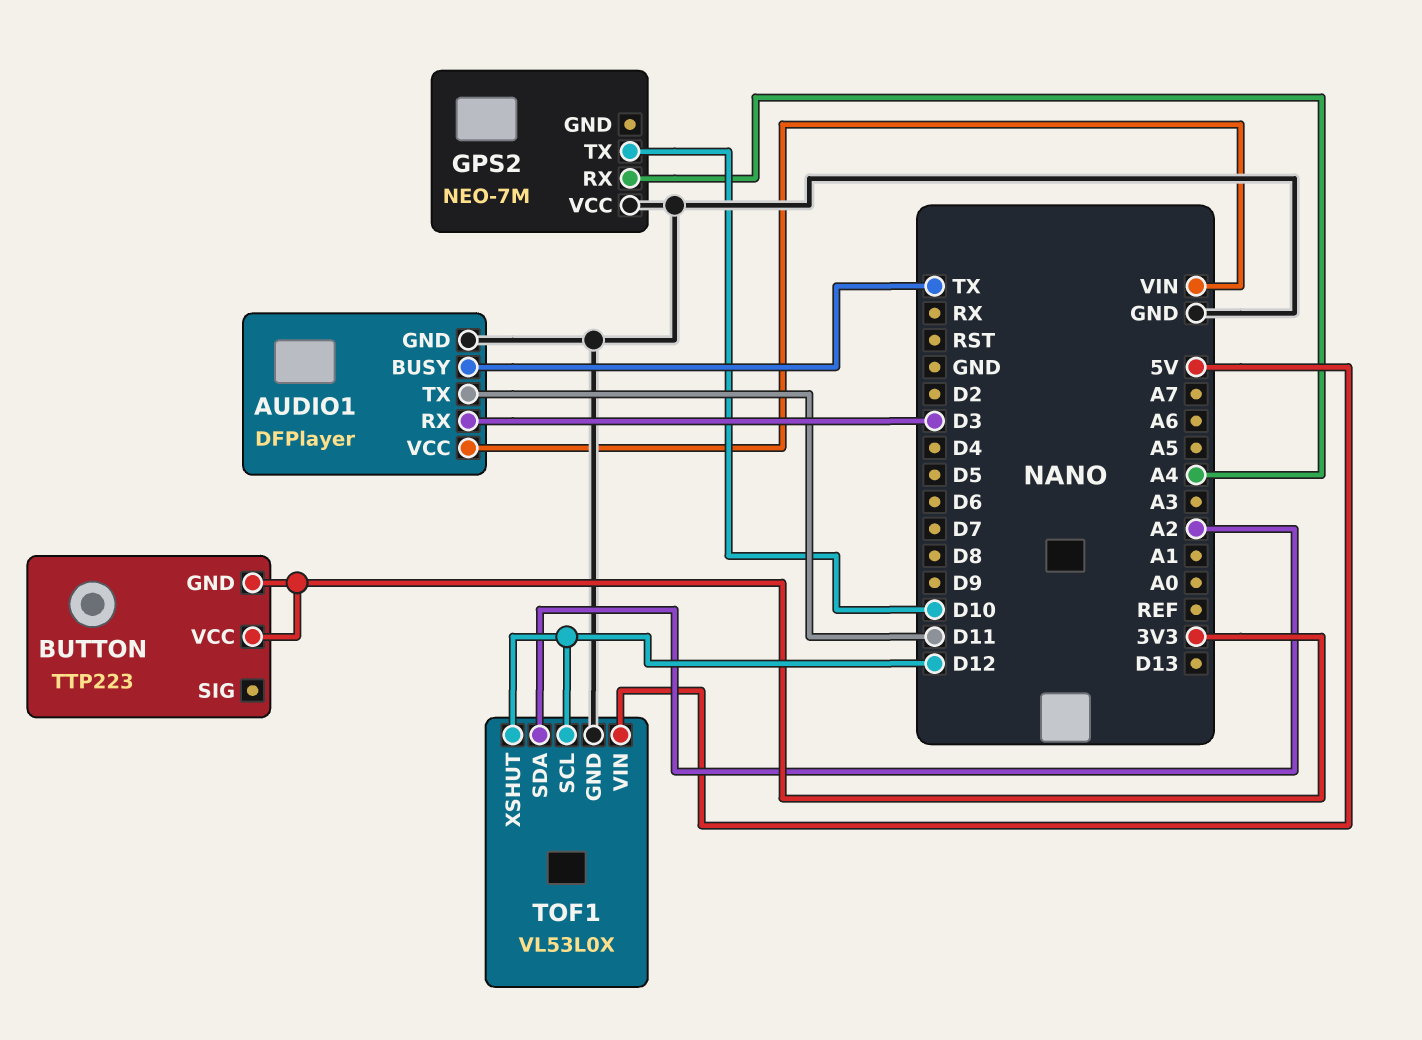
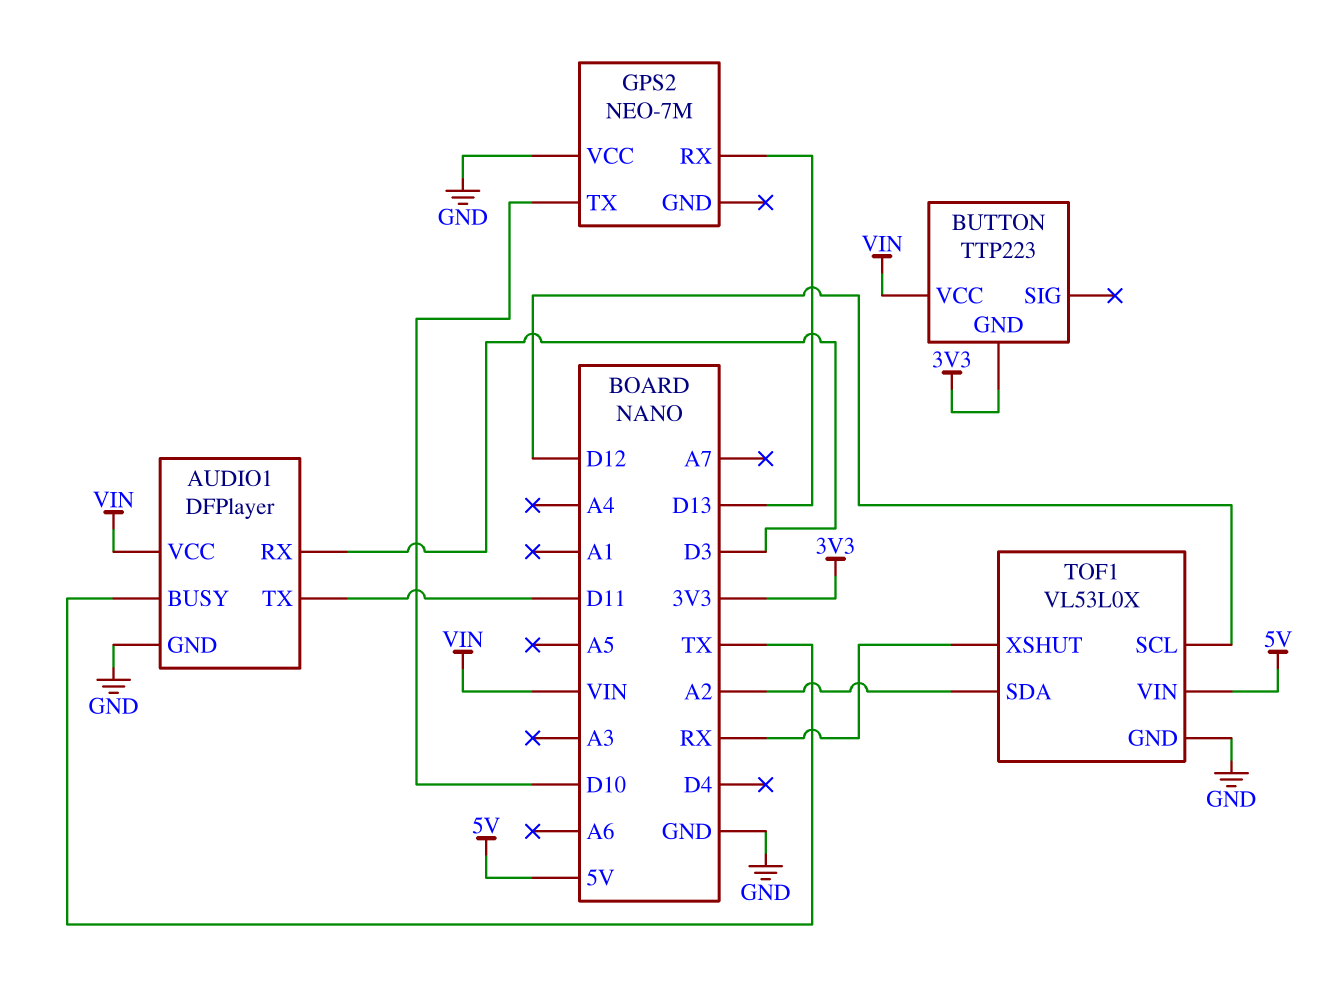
BUTTON pin VCC: 3V3 -> VIN
GPS2 pin RX: A4 -> D13
TOF1 pin XSHUT: D12 -> RX

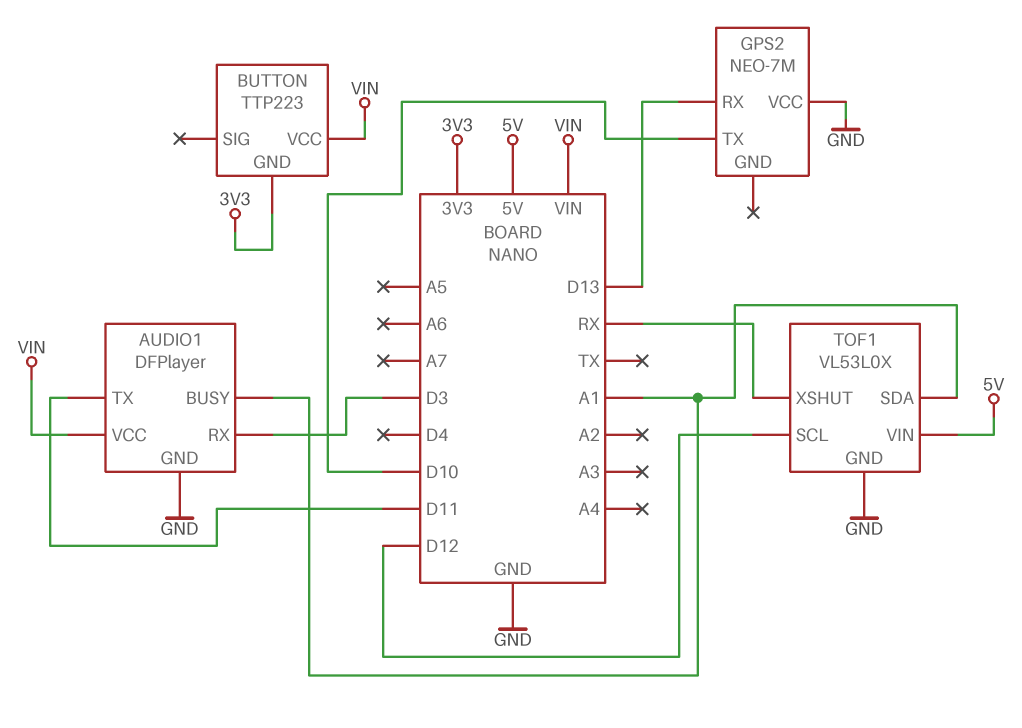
AUDIO1 pin BUSY: TX -> A1
TOF1 pin SDA: A2 -> A1

